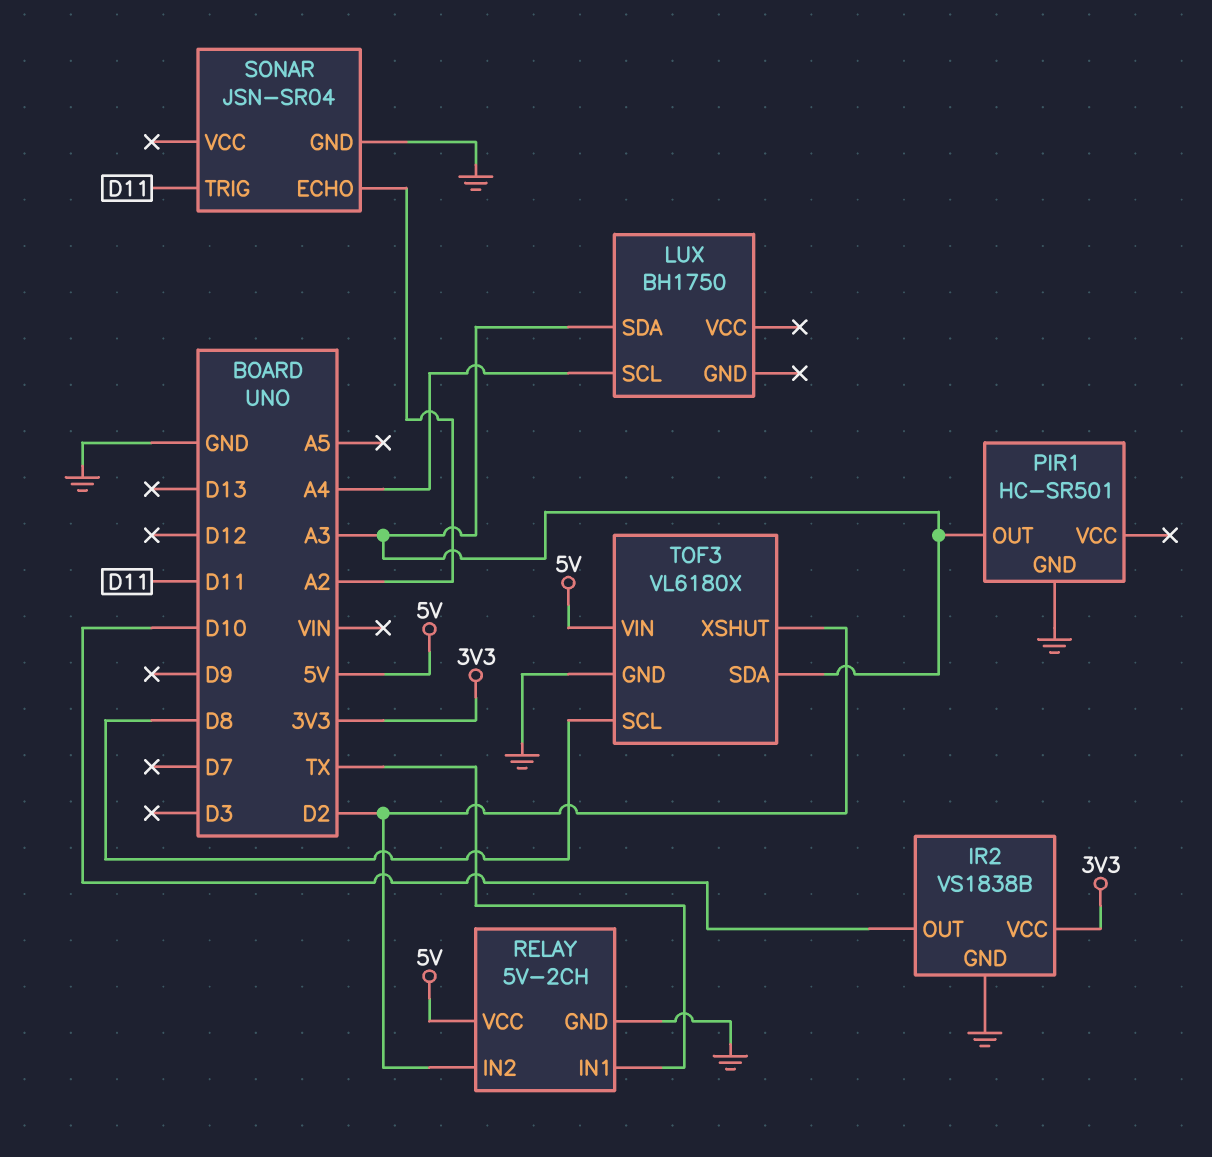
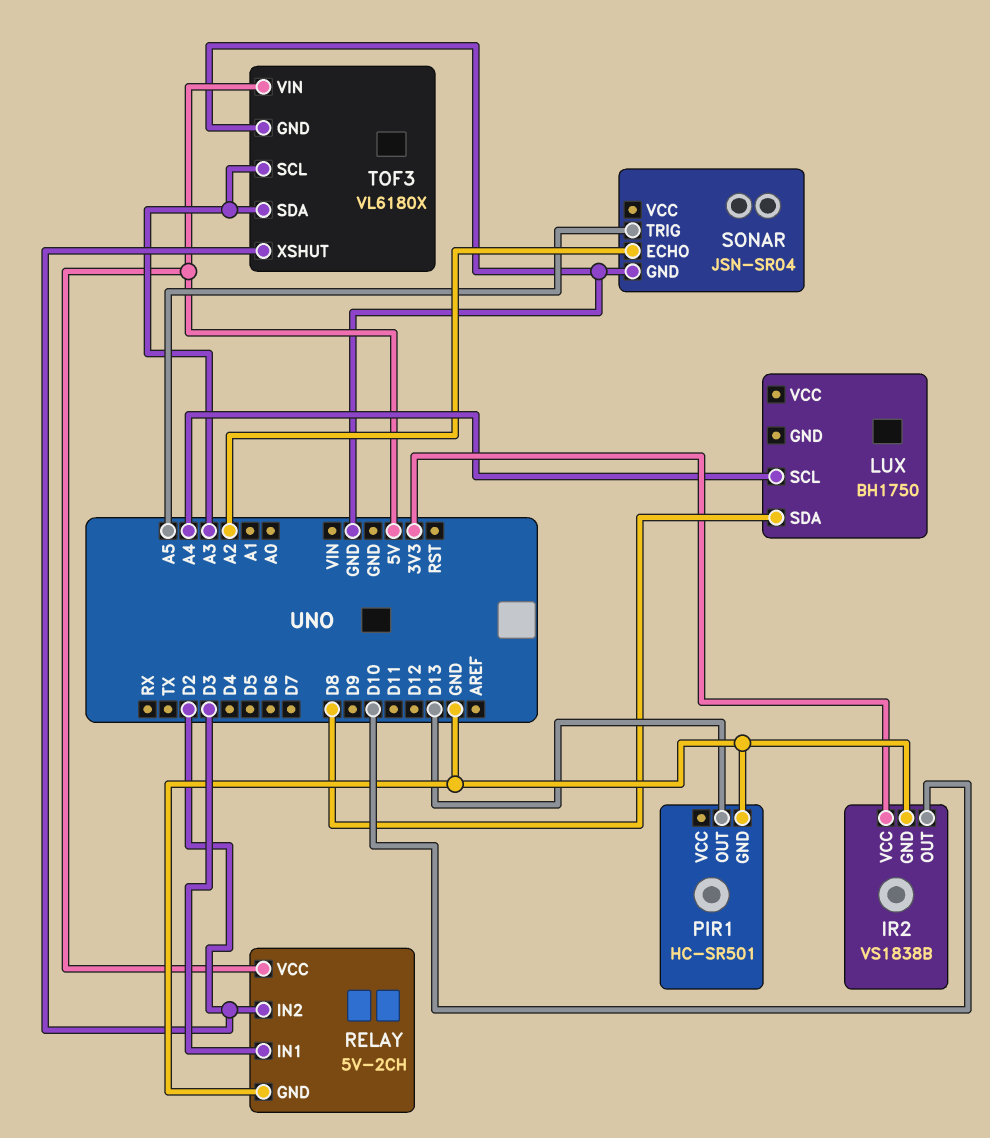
LUX pin SDA: A3 -> D8
PIR1 pin OUT: A3 -> D13
RELAY pin IN1: TX -> D3
SONAR pin TRIG: D11 -> A5
TOF3 pin SCL: D8 -> A3

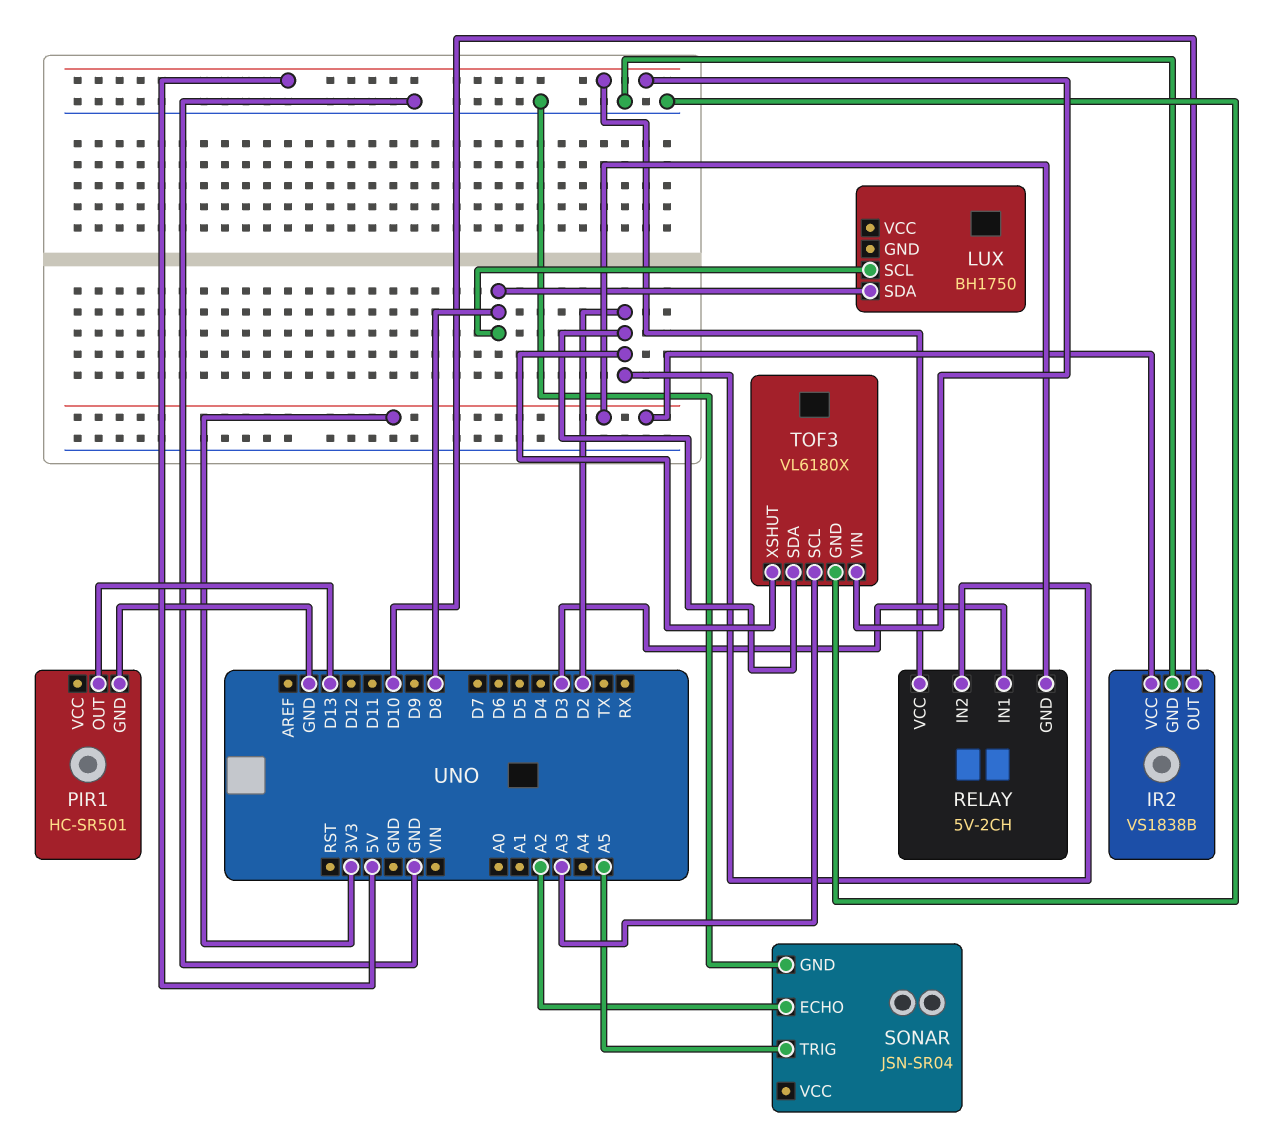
LUX pin SCL: A4 -> D8
RELAY pin GND: GND -> 3V3
TOF3 pin SDA: A3 -> D2

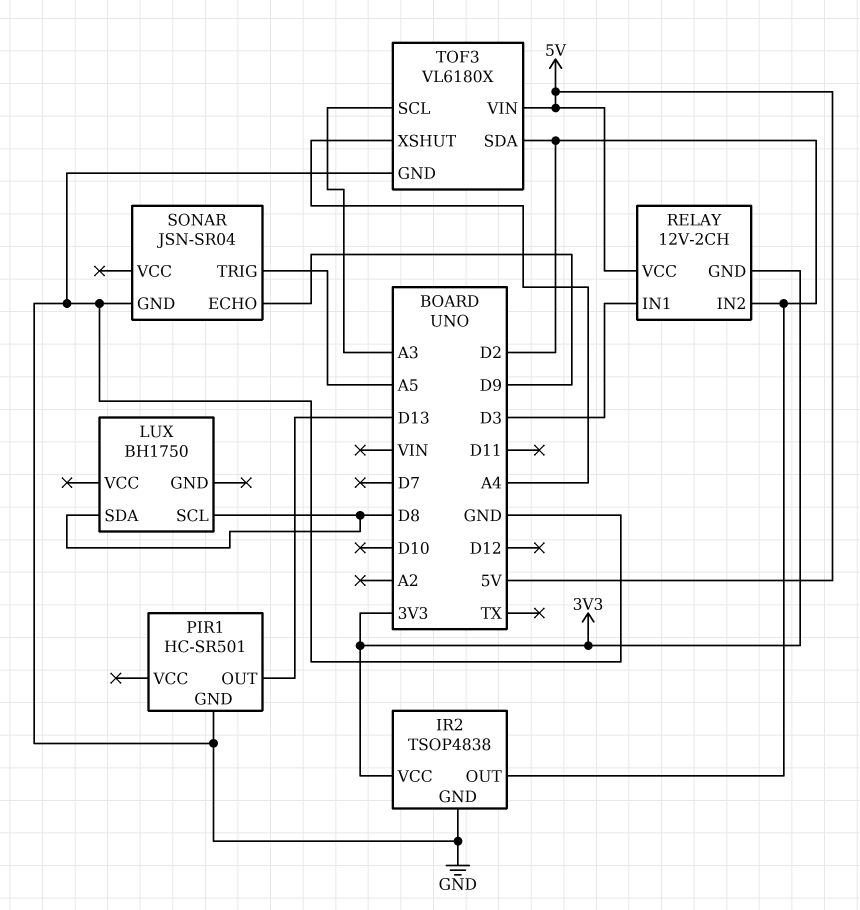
IR2: VS1838B -> TSOP4838
IR2 pin OUT: D10 -> D2
RELAY: 5V-2CH -> 12V-2CH
SONAR pin ECHO: A2 -> D9
TOF3 pin XSHUT: D2 -> A4

